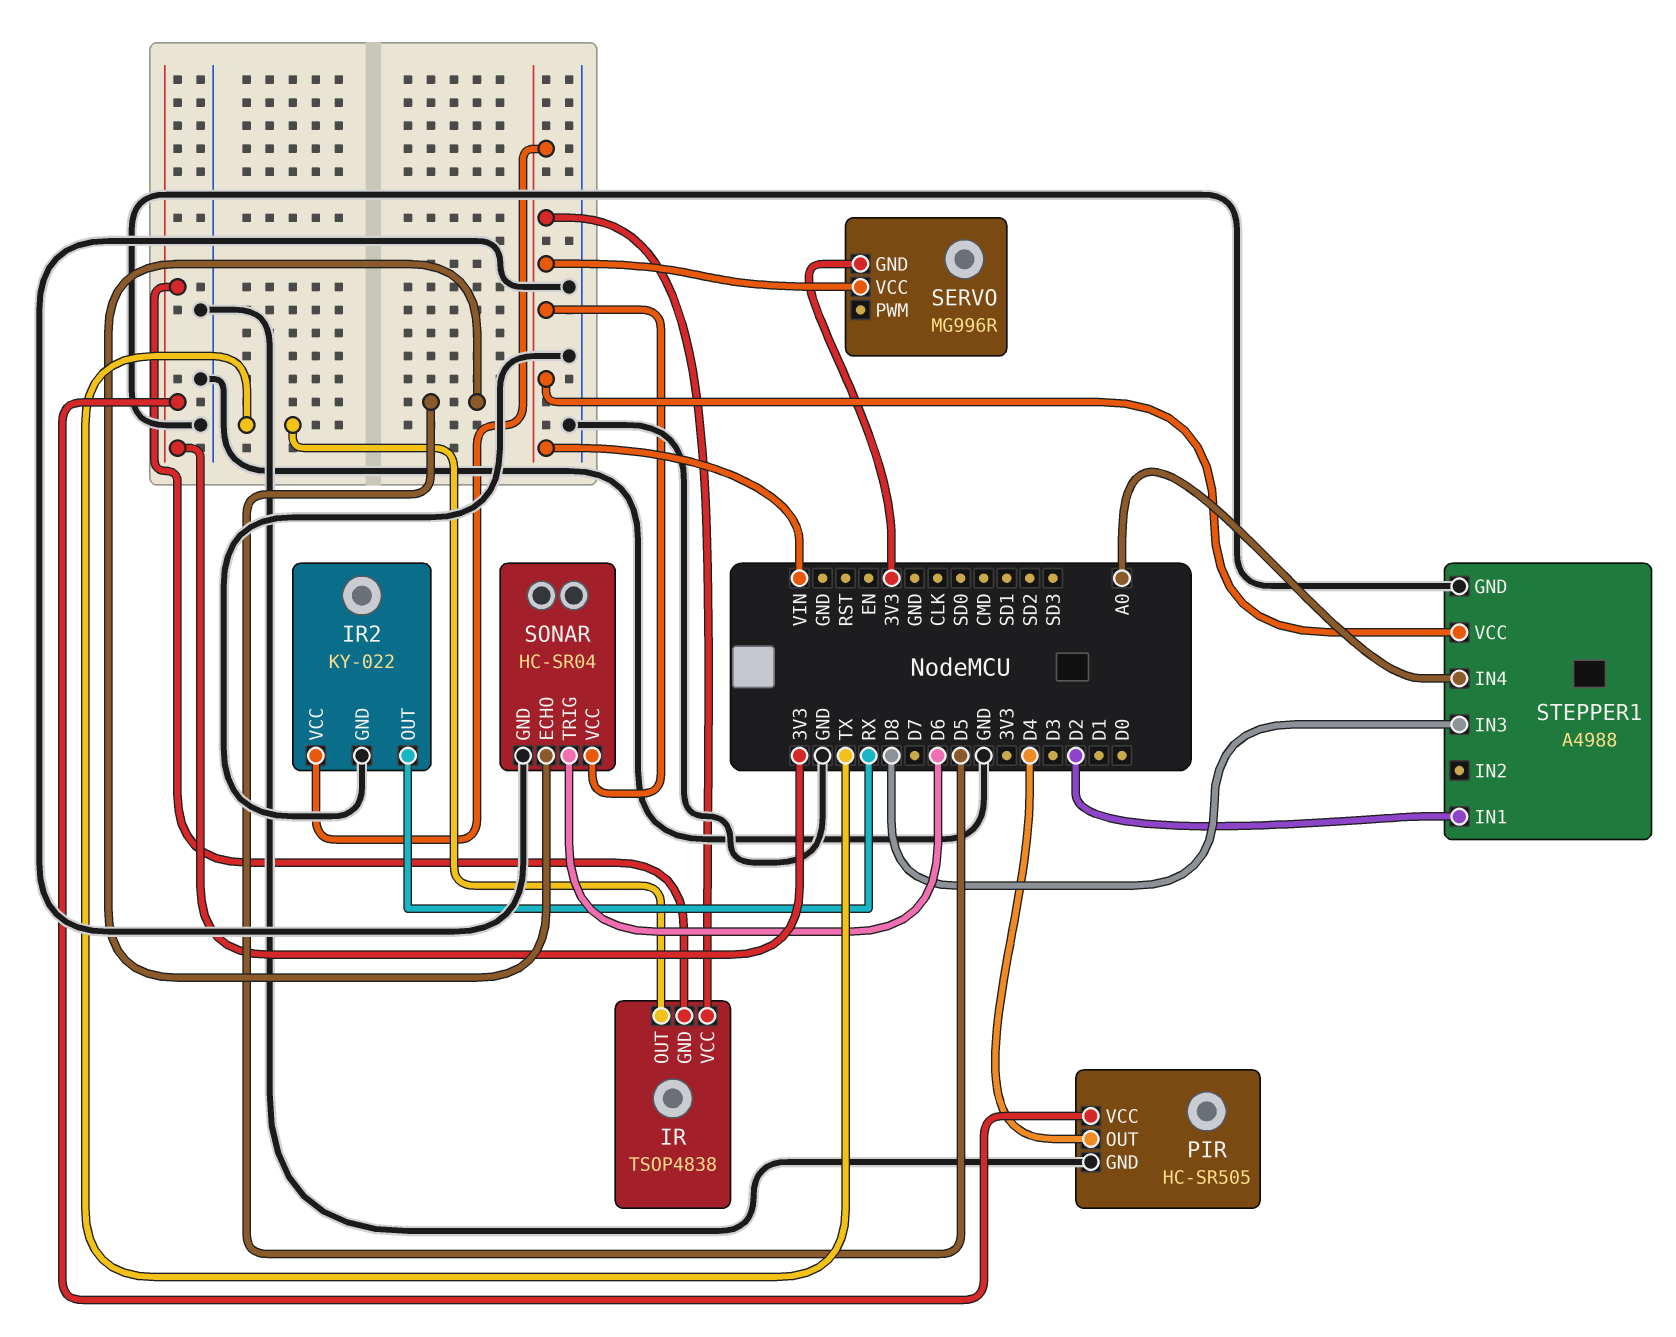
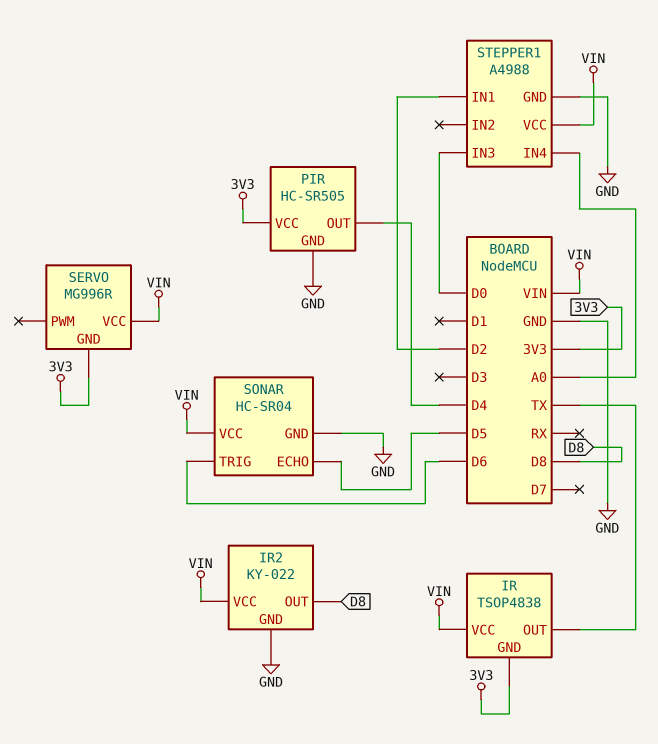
IR2 pin OUT: RX -> D8
STEPPER1 pin IN3: D8 -> D0

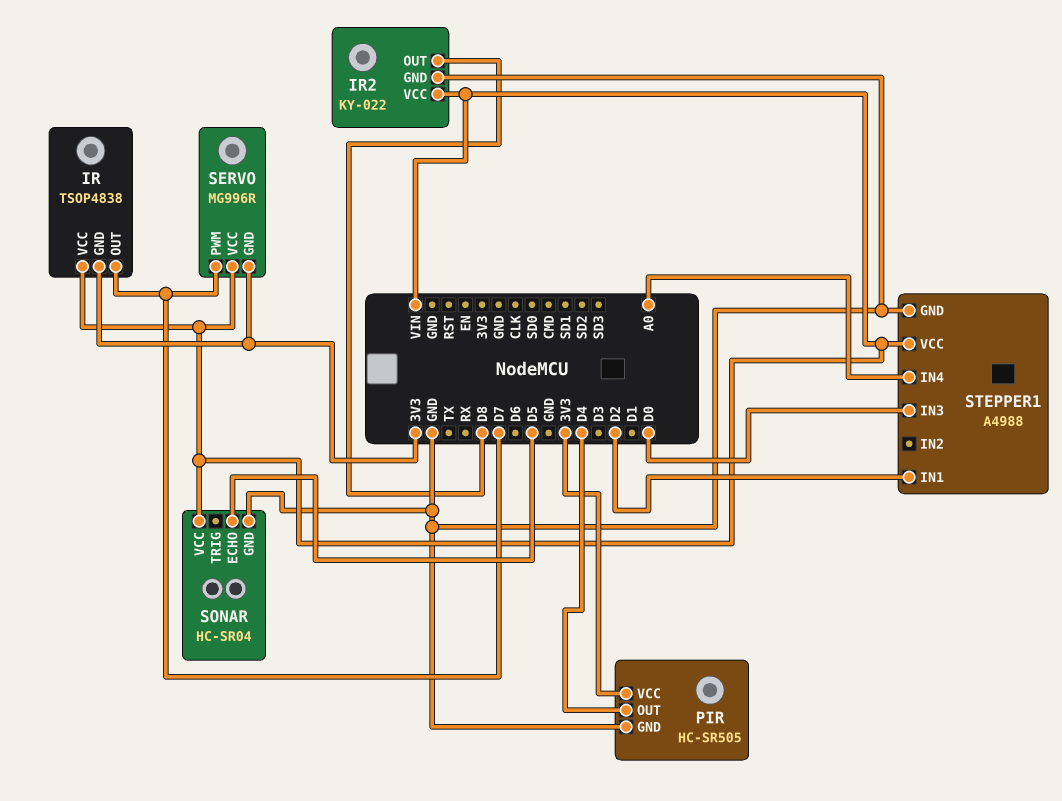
IR pin OUT: TX -> D7
SERVO pin PWM: none -> D7
SONAR pin TRIG: D6 -> none

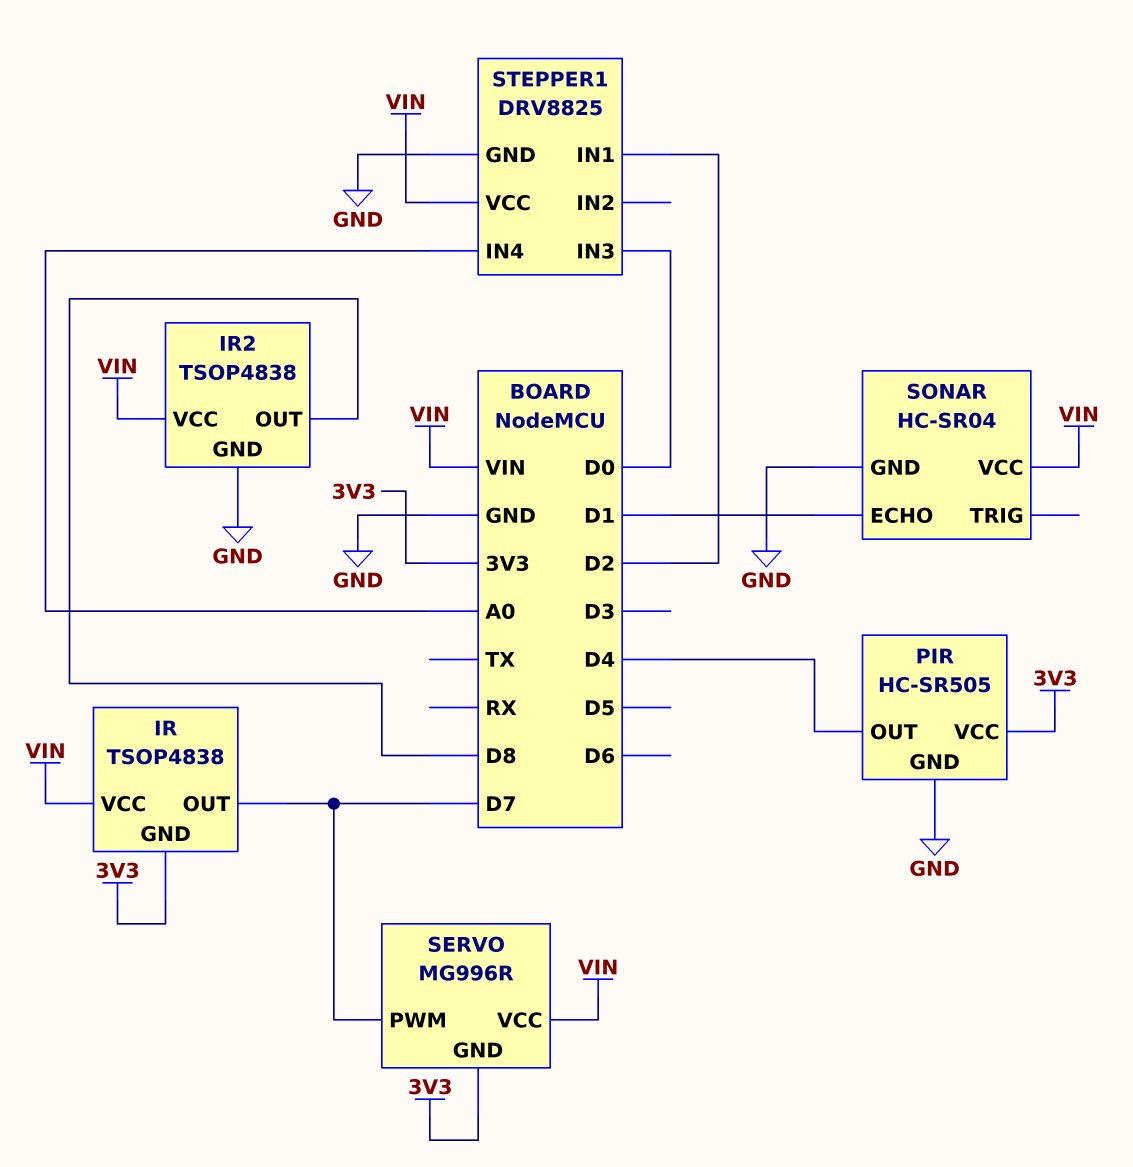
IR2: KY-022 -> TSOP4838
SONAR pin ECHO: D5 -> D1
STEPPER1: A4988 -> DRV8825

